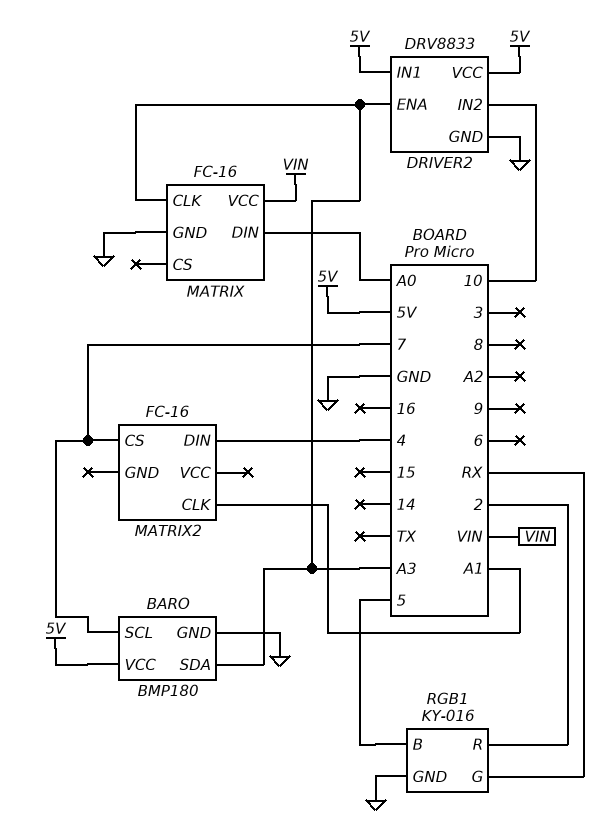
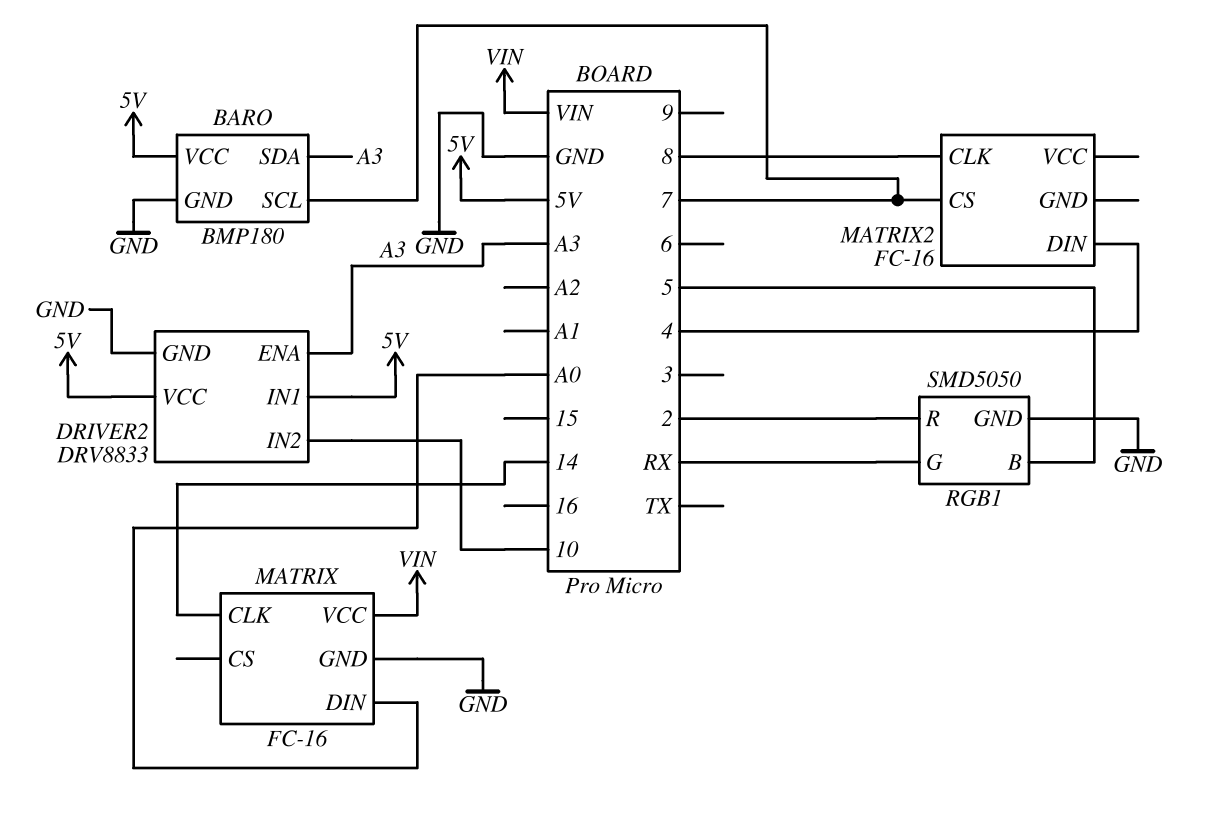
MATRIX pin CLK: A3 -> 14
MATRIX2 pin CLK: A1 -> 8
RGB1: KY-016 -> SMD5050

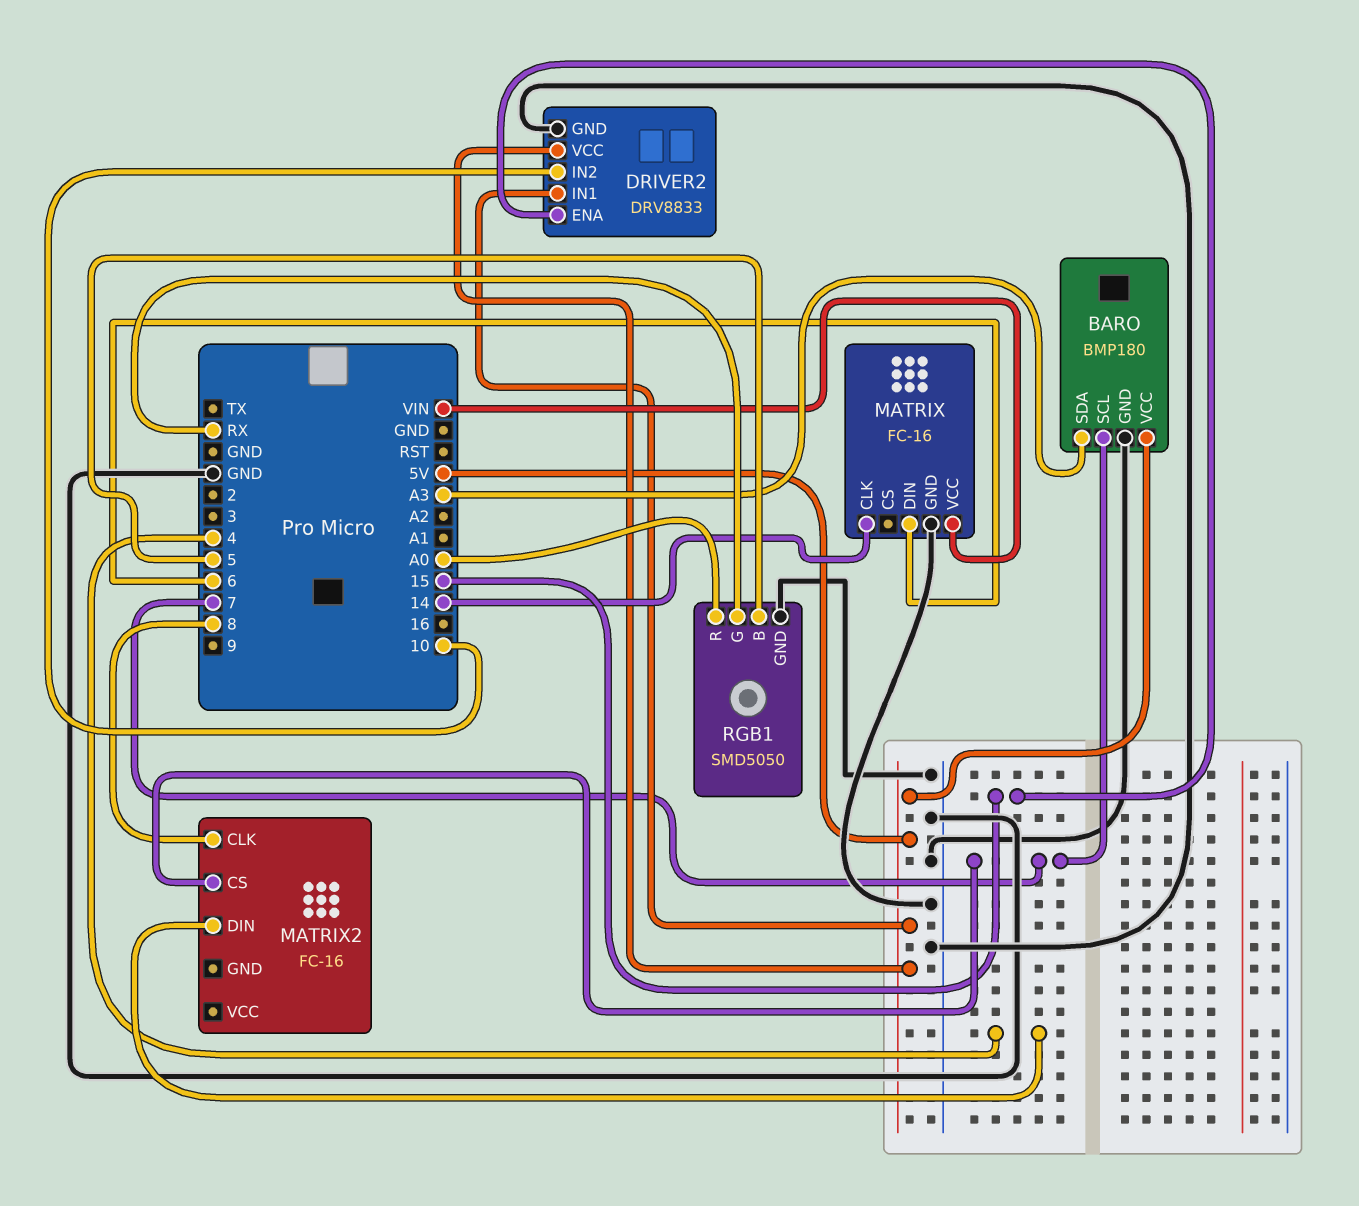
DRIVER2 pin ENA: A3 -> 15
MATRIX pin DIN: A0 -> 6
RGB1 pin R: 2 -> A0

